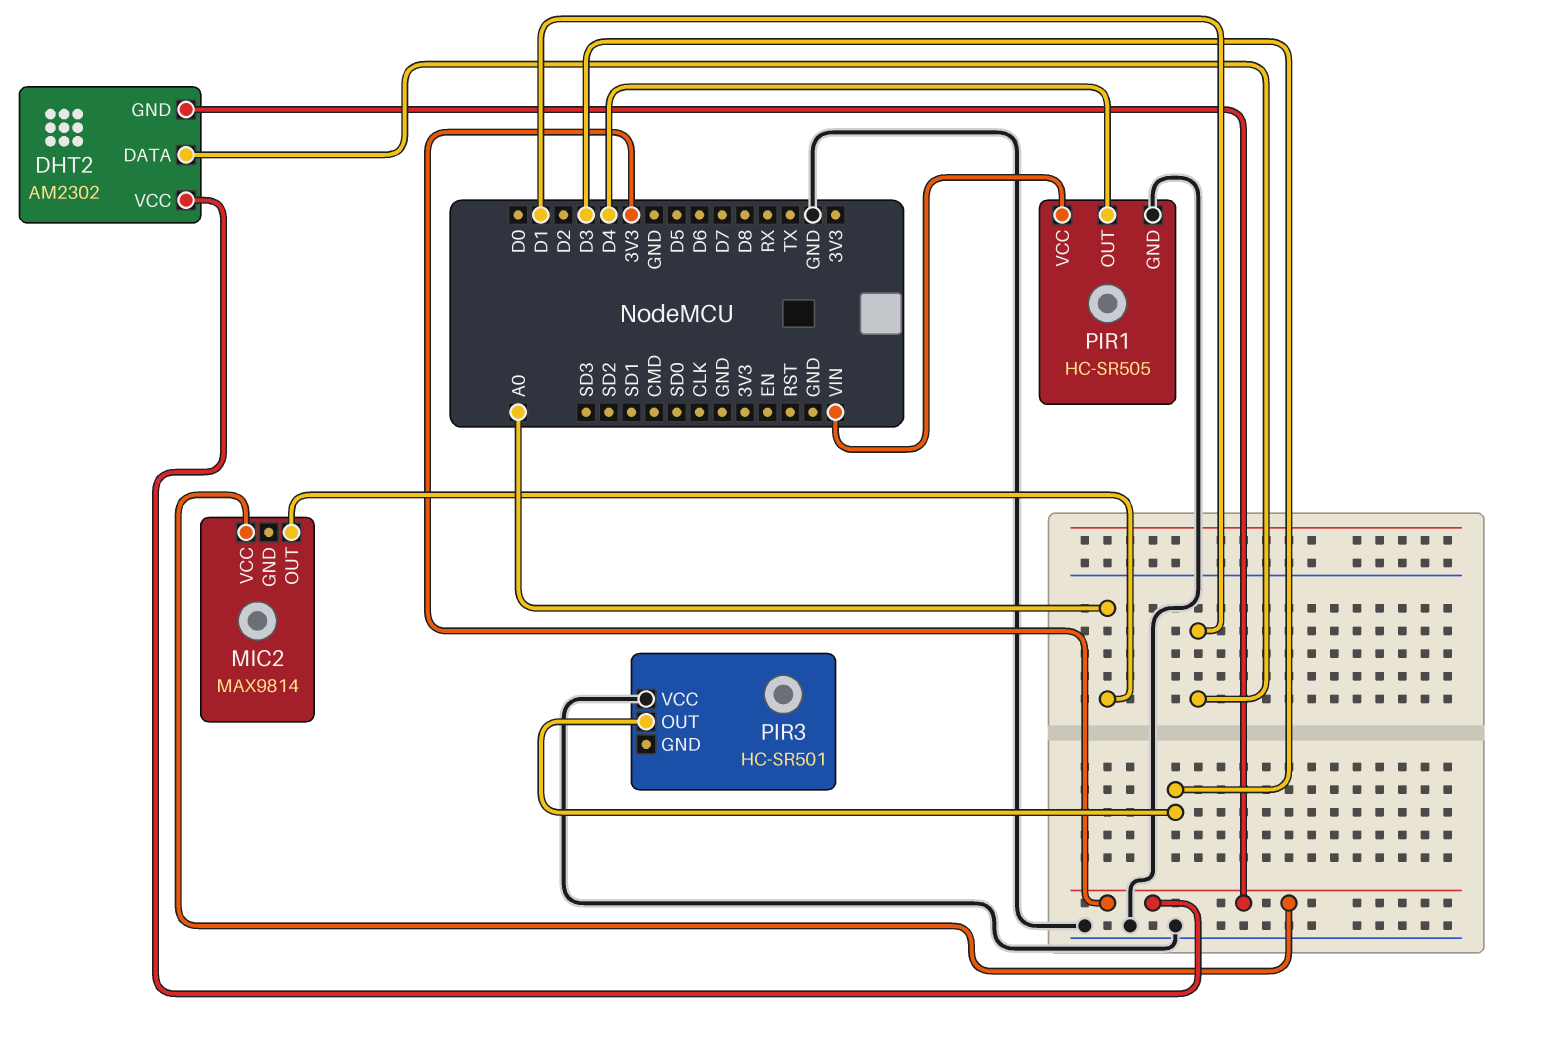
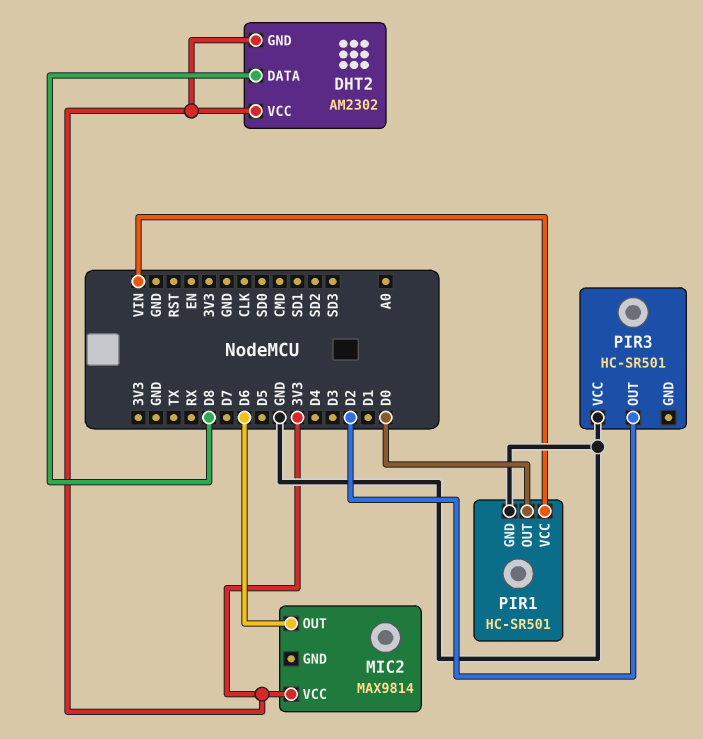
DHT2 pin DATA: D1 -> D8
MIC2 pin OUT: A0 -> D6
PIR1: HC-SR505 -> HC-SR501
PIR1 pin OUT: D4 -> D0
PIR3 pin OUT: D3 -> D2

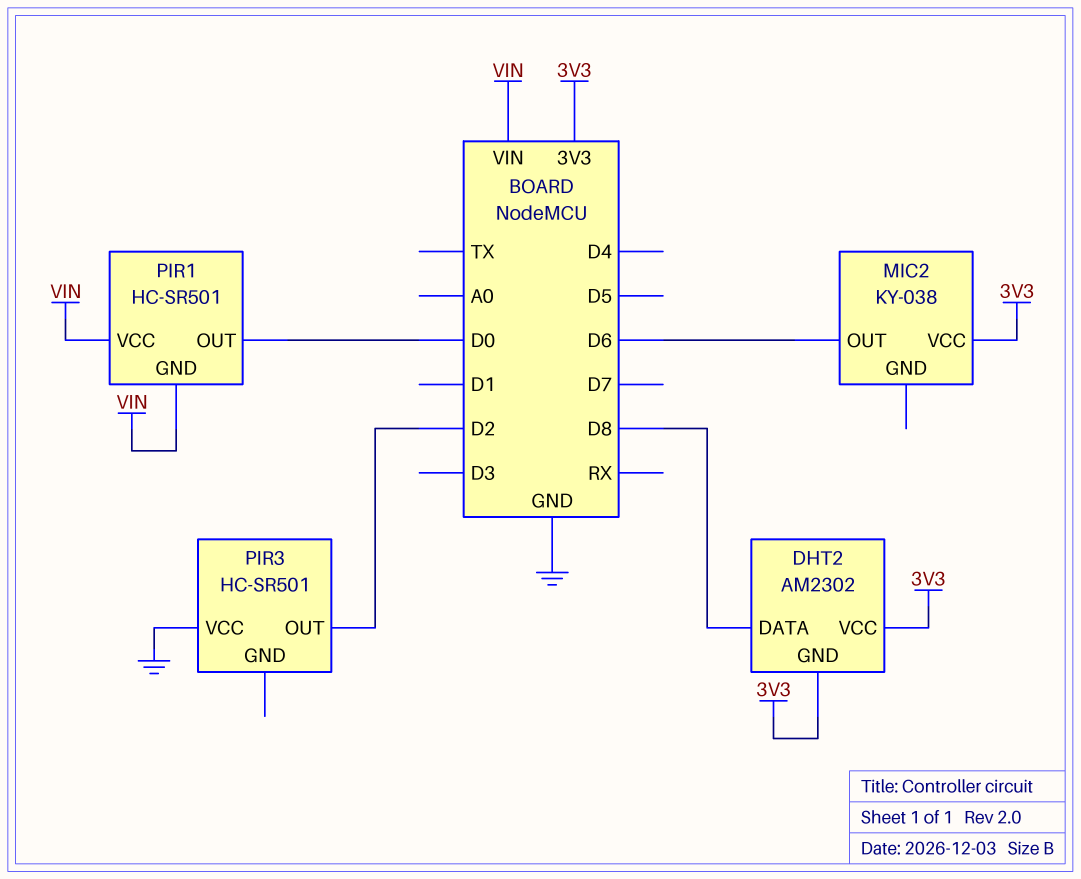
MIC2: MAX9814 -> KY-038
PIR1 pin GND: GND -> VIN

